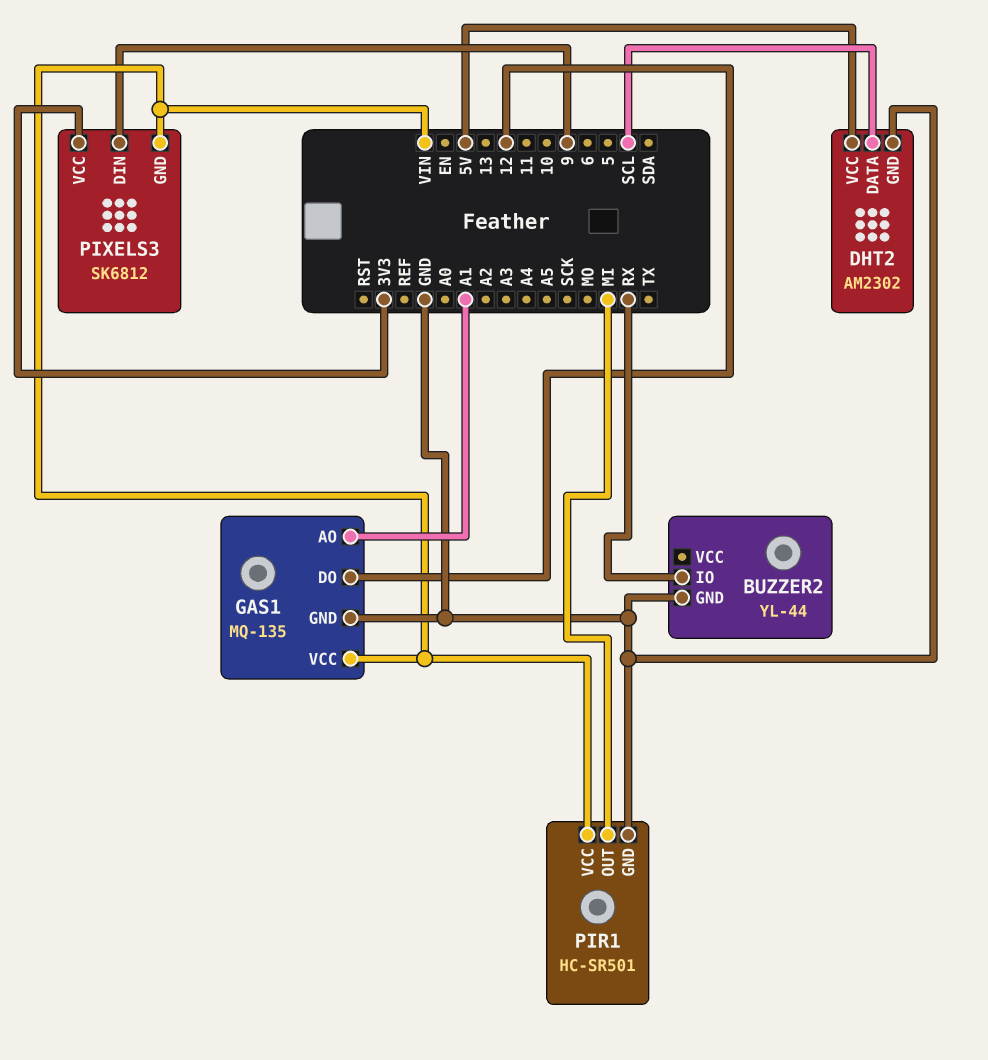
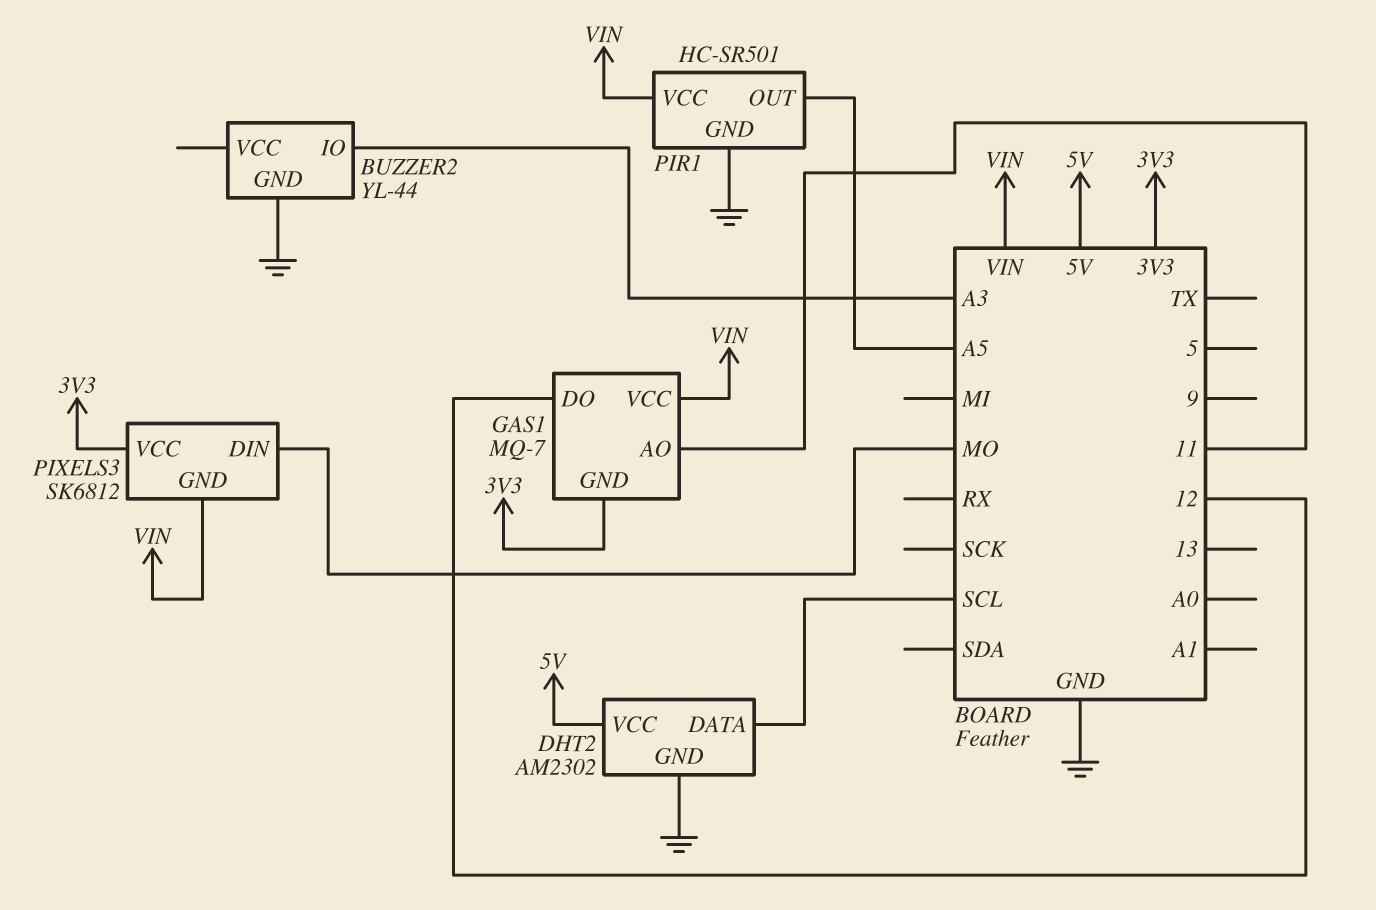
BUZZER2 pin IO: RX -> A3
GAS1: MQ-135 -> MQ-7
GAS1 pin AO: A1 -> 11
GAS1 pin GND: GND -> 3V3
PIR1 pin OUT: MI -> A5
PIXELS3 pin DIN: 9 -> MO

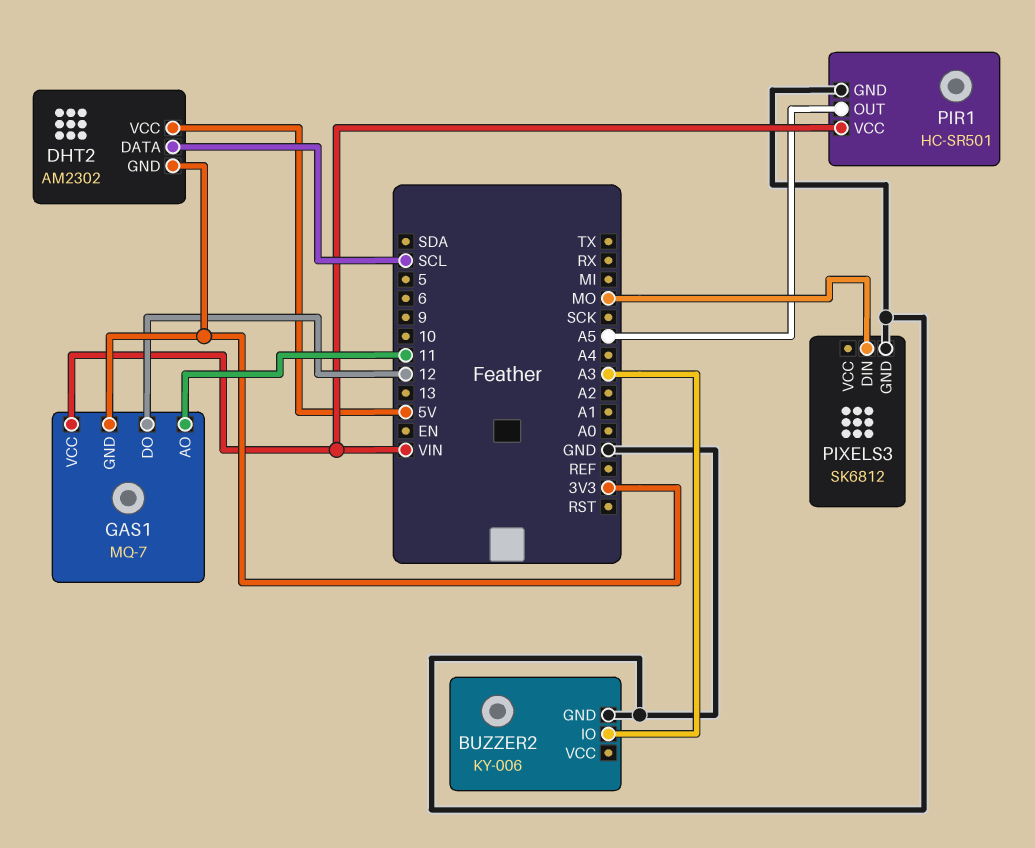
BUZZER2: YL-44 -> KY-006
DHT2 pin GND: GND -> 3V3
PIXELS3 pin GND: VIN -> GND
PIXELS3 pin VCC: 3V3 -> none

